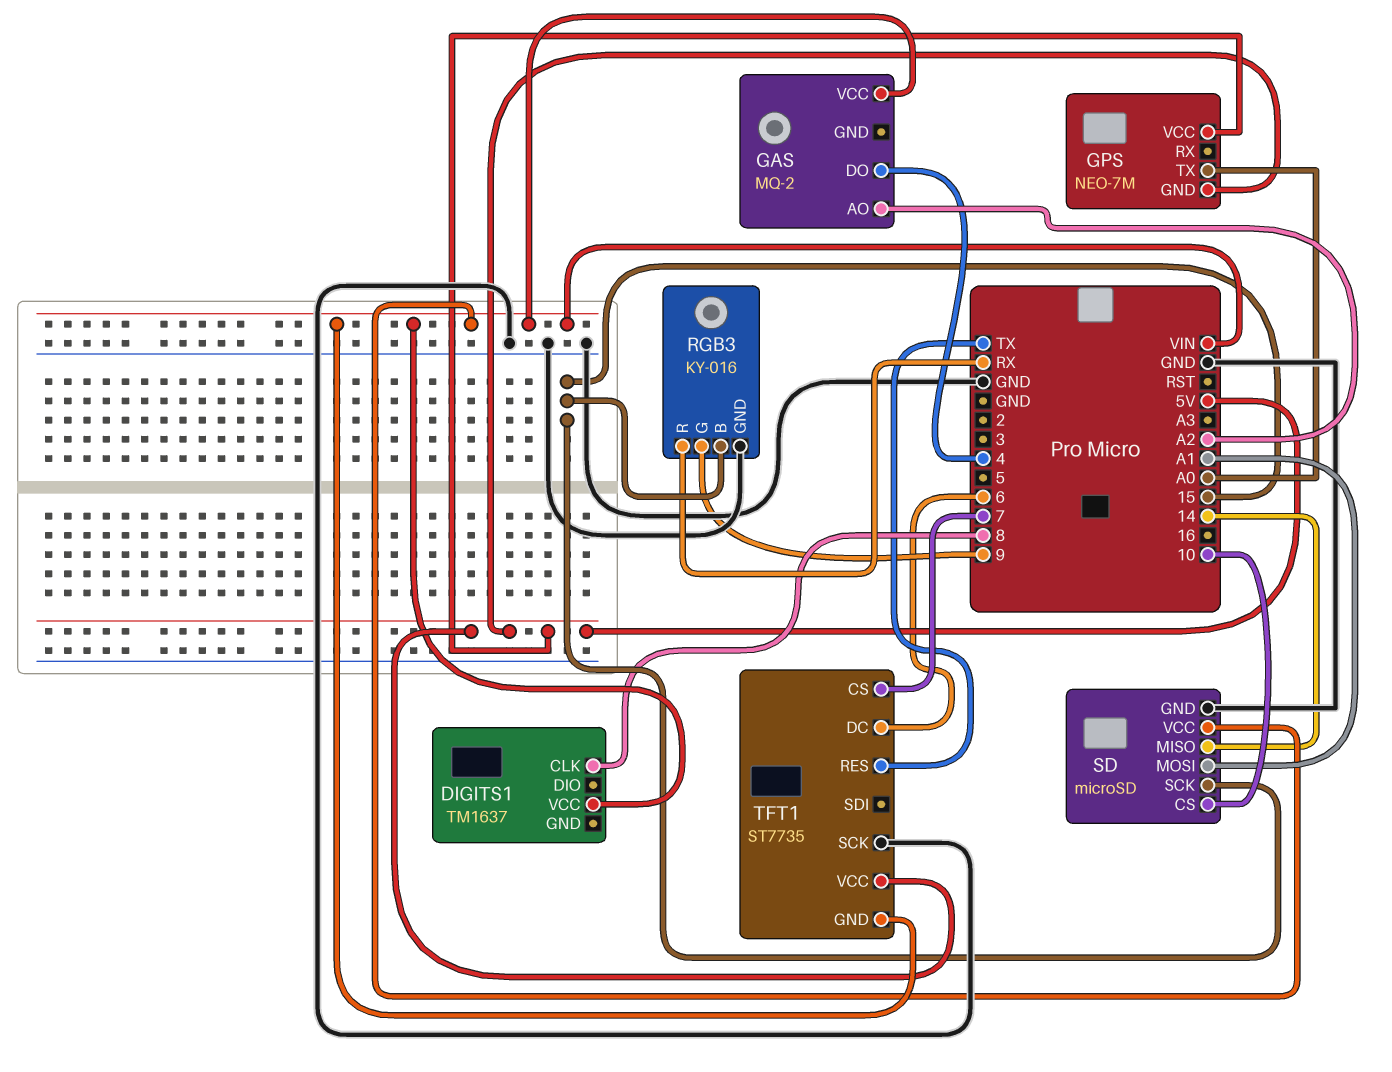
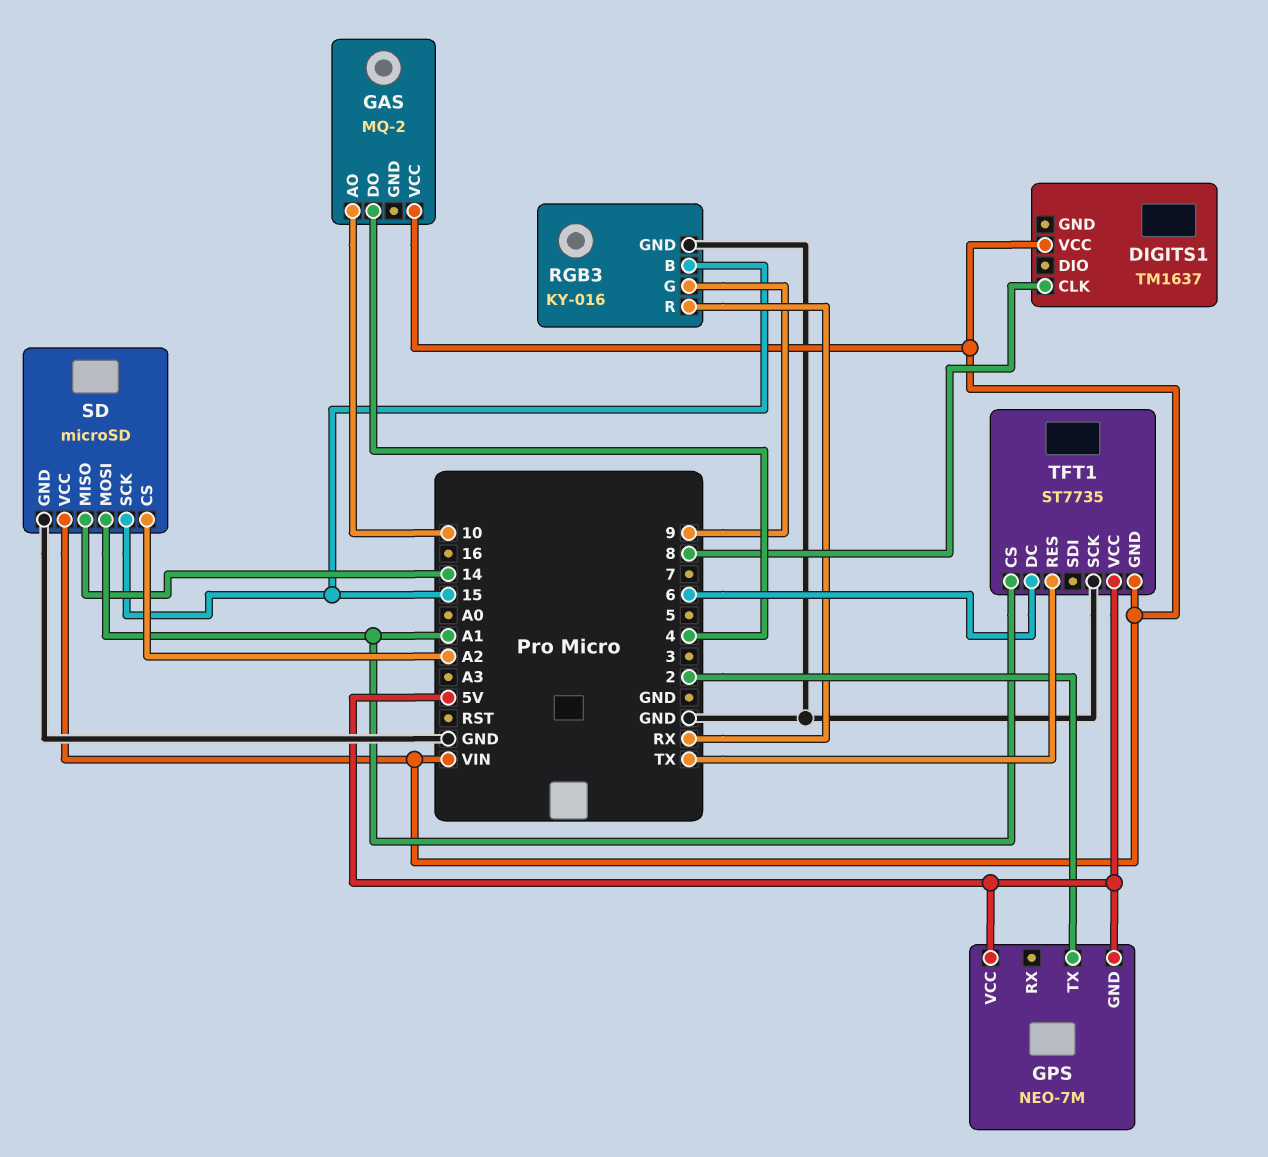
GAS pin AO: A2 -> 10
GPS pin TX: A0 -> 2
SD pin CS: 10 -> A2
TFT1 pin CS: 7 -> A1

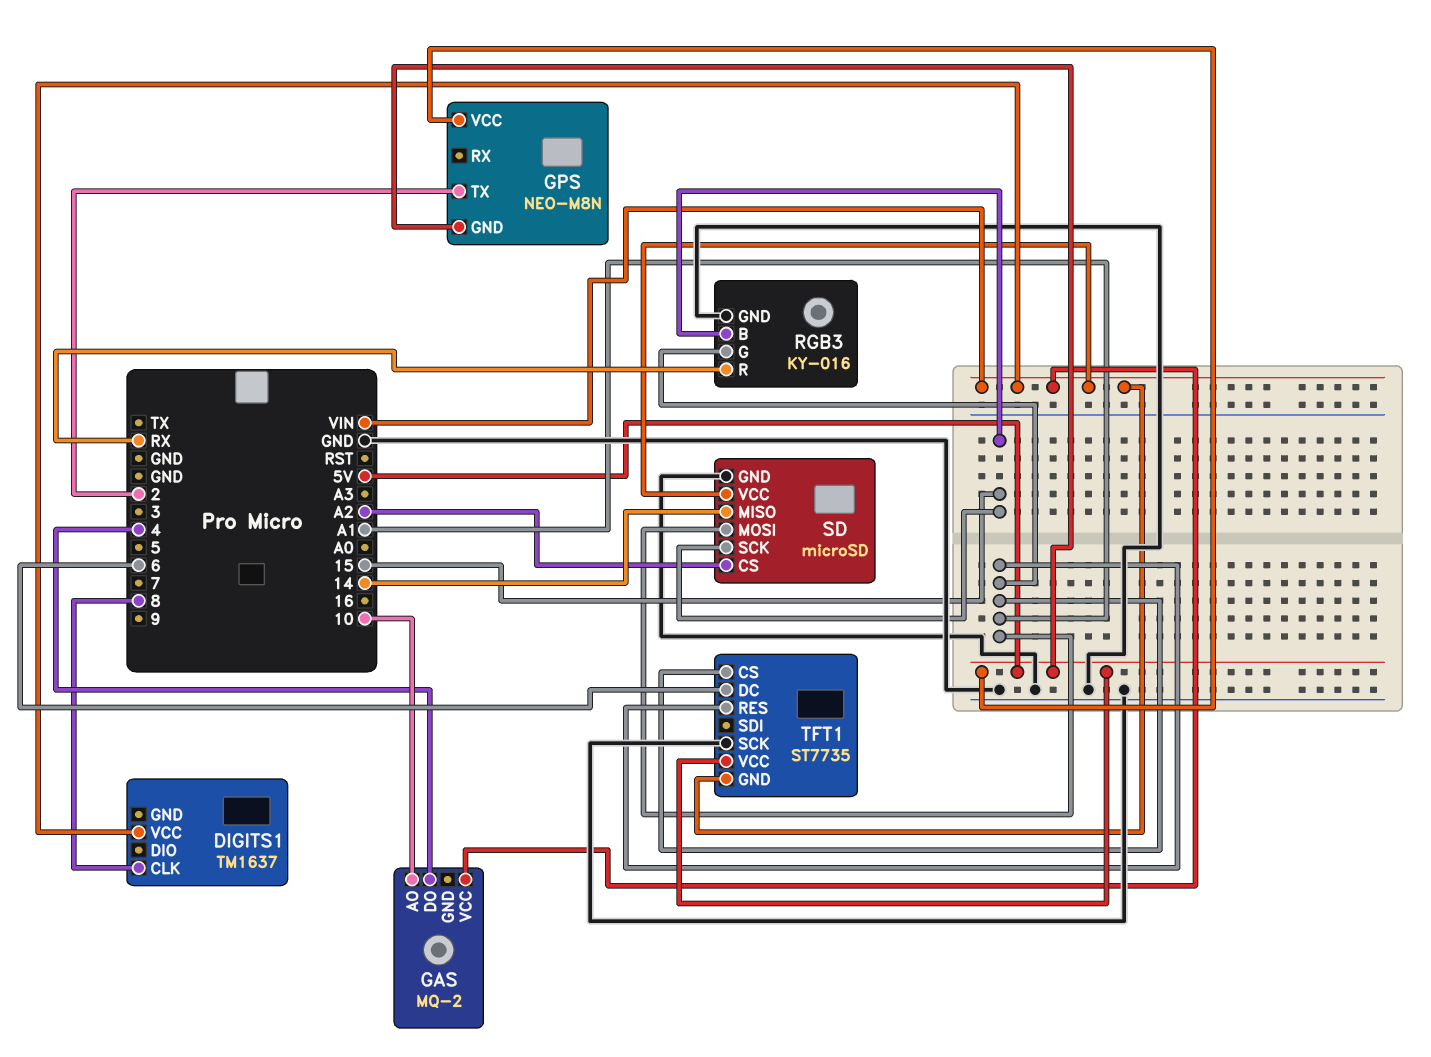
GPS: NEO-7M -> NEO-M8N
RGB3 pin G: 9 -> A1
TFT1 pin RES: TX -> A1

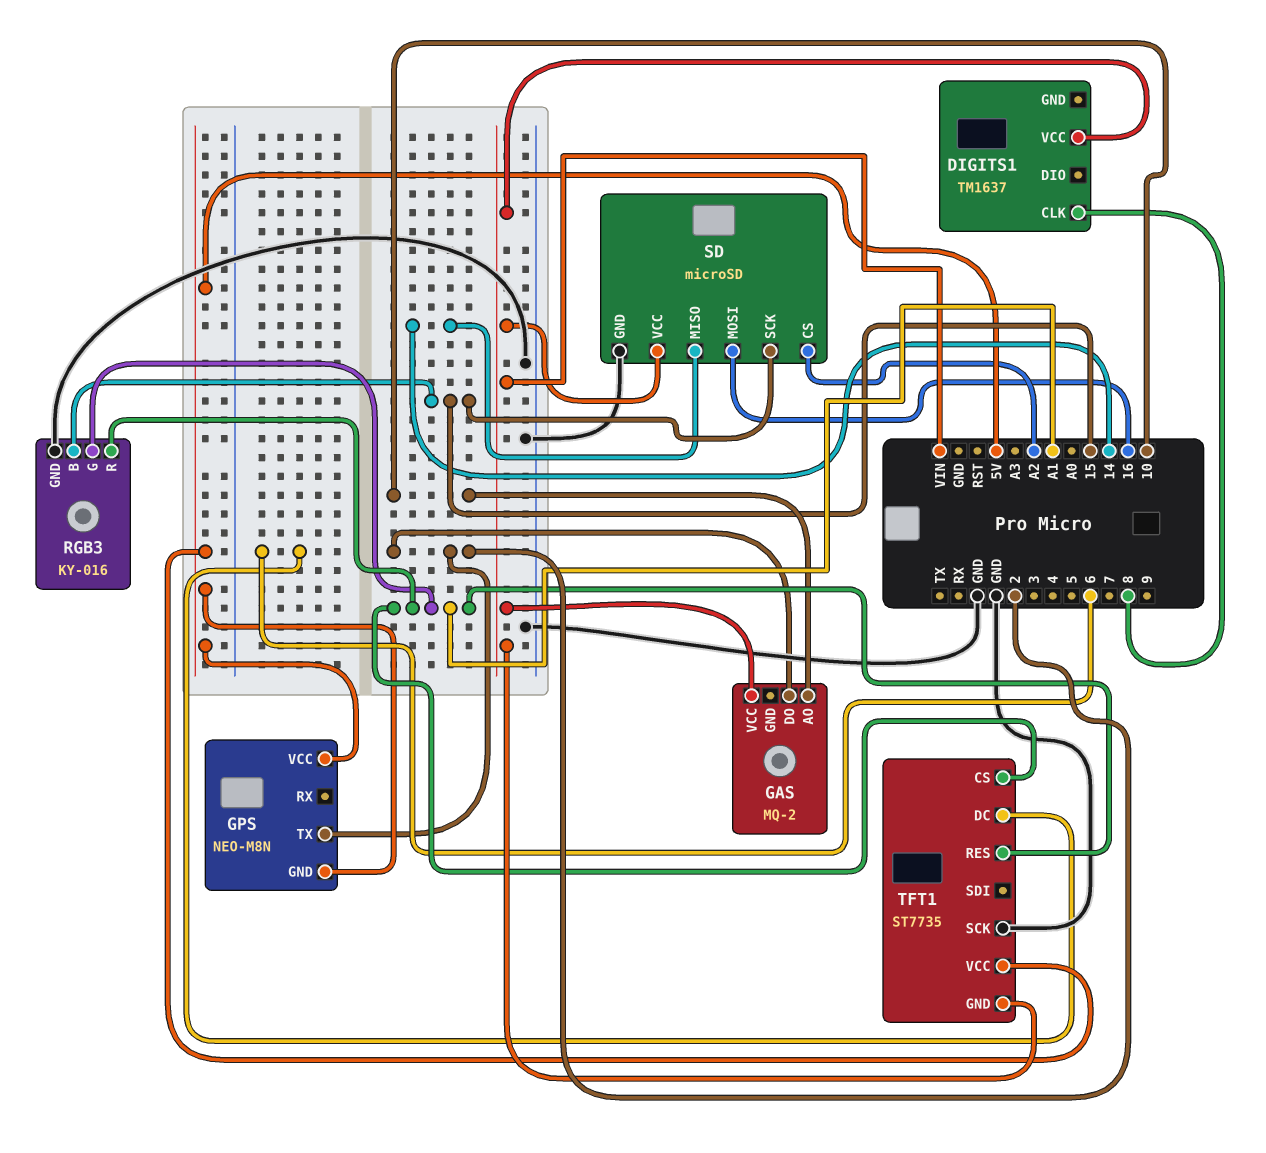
GAS pin DO: 4 -> 2
RGB3 pin R: RX -> A1
SD pin MOSI: A1 -> 16

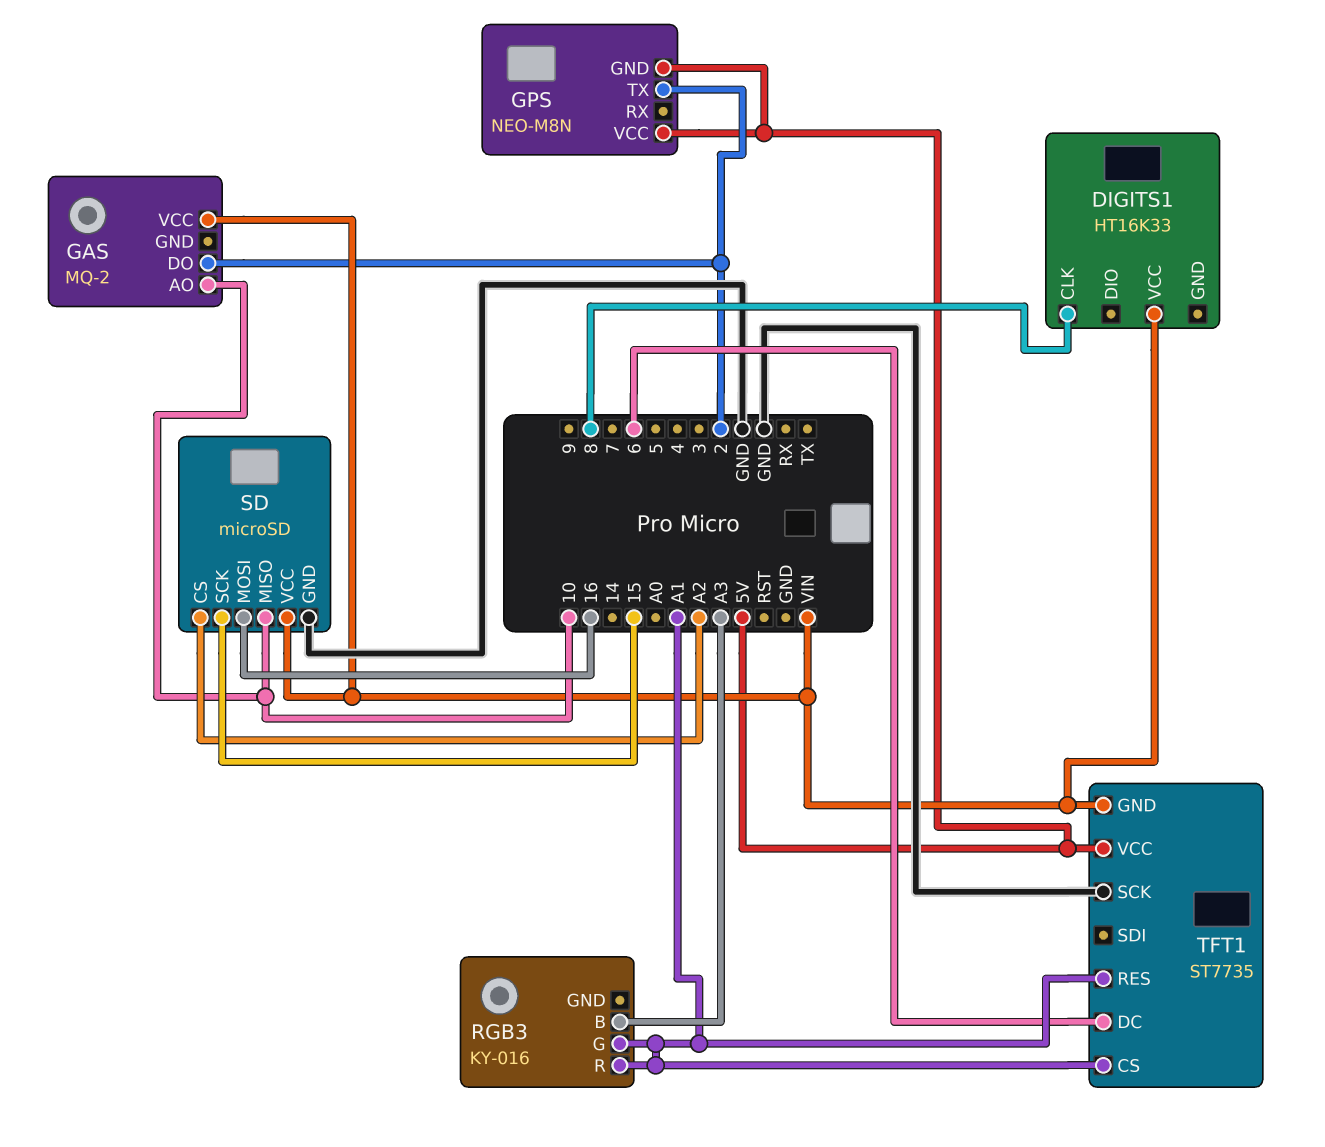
DIGITS1: TM1637 -> HT16K33
RGB3 pin B: 15 -> A3
RGB3 pin GND: GND -> none
SD pin MISO: 14 -> 10

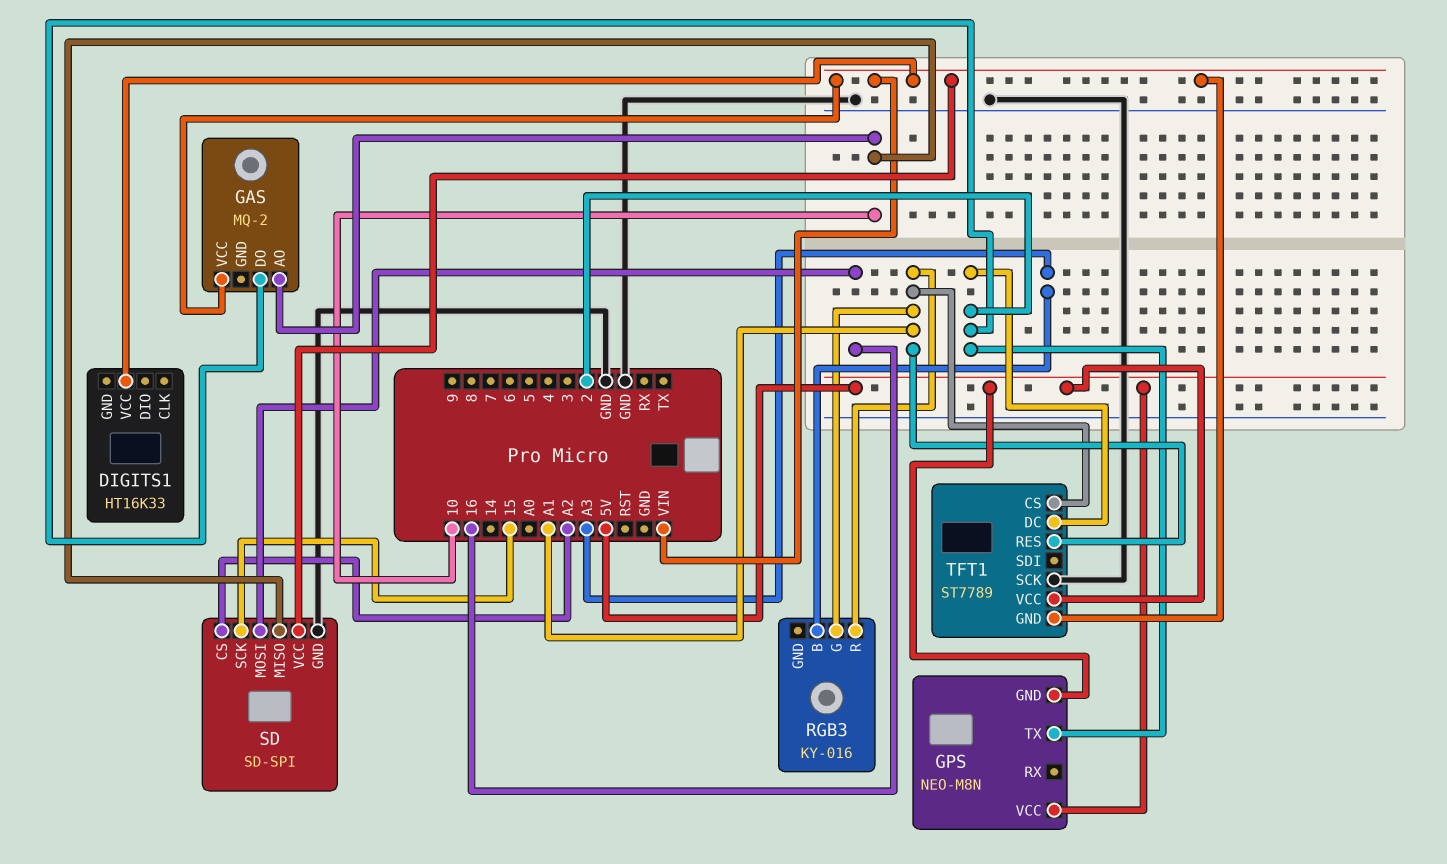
DIGITS1 pin CLK: 8 -> none
SD: microSD -> SD-SPI
TFT1: ST7735 -> ST7789
TFT1 pin DC: 6 -> 2

